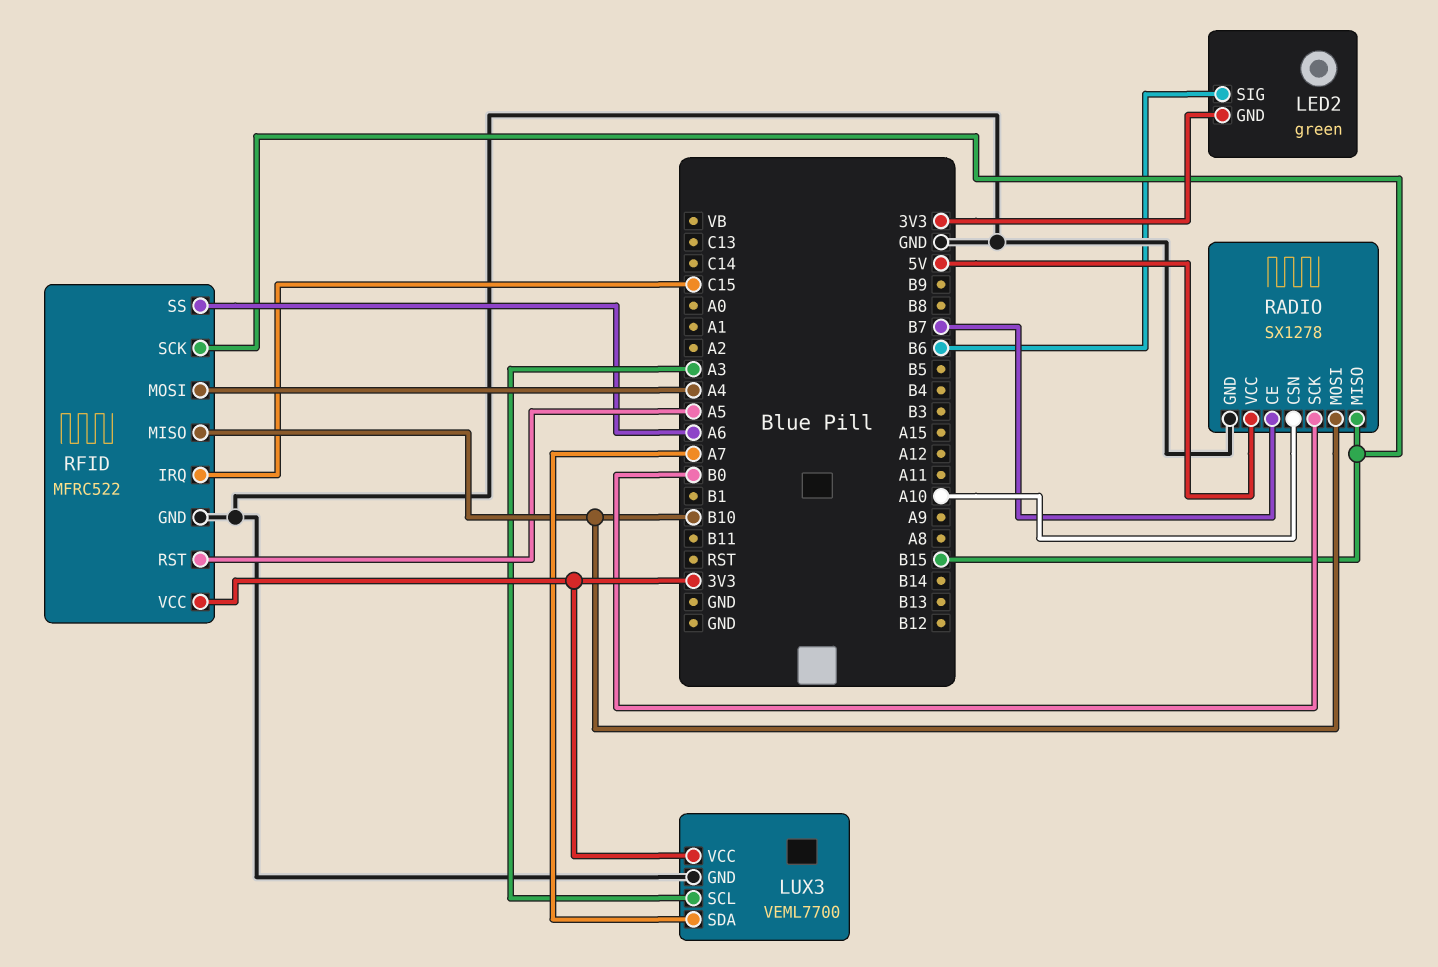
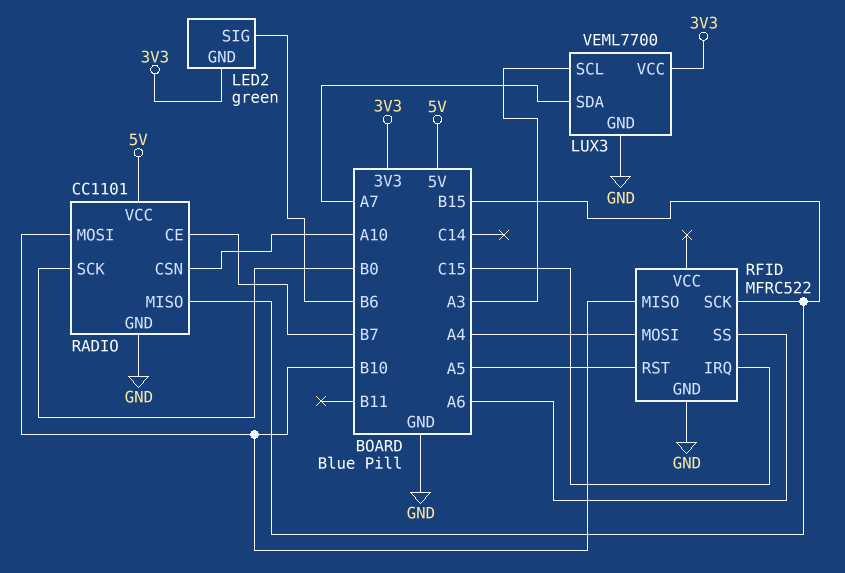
RADIO: SX1278 -> CC1101
RFID pin VCC: 3V3 -> none

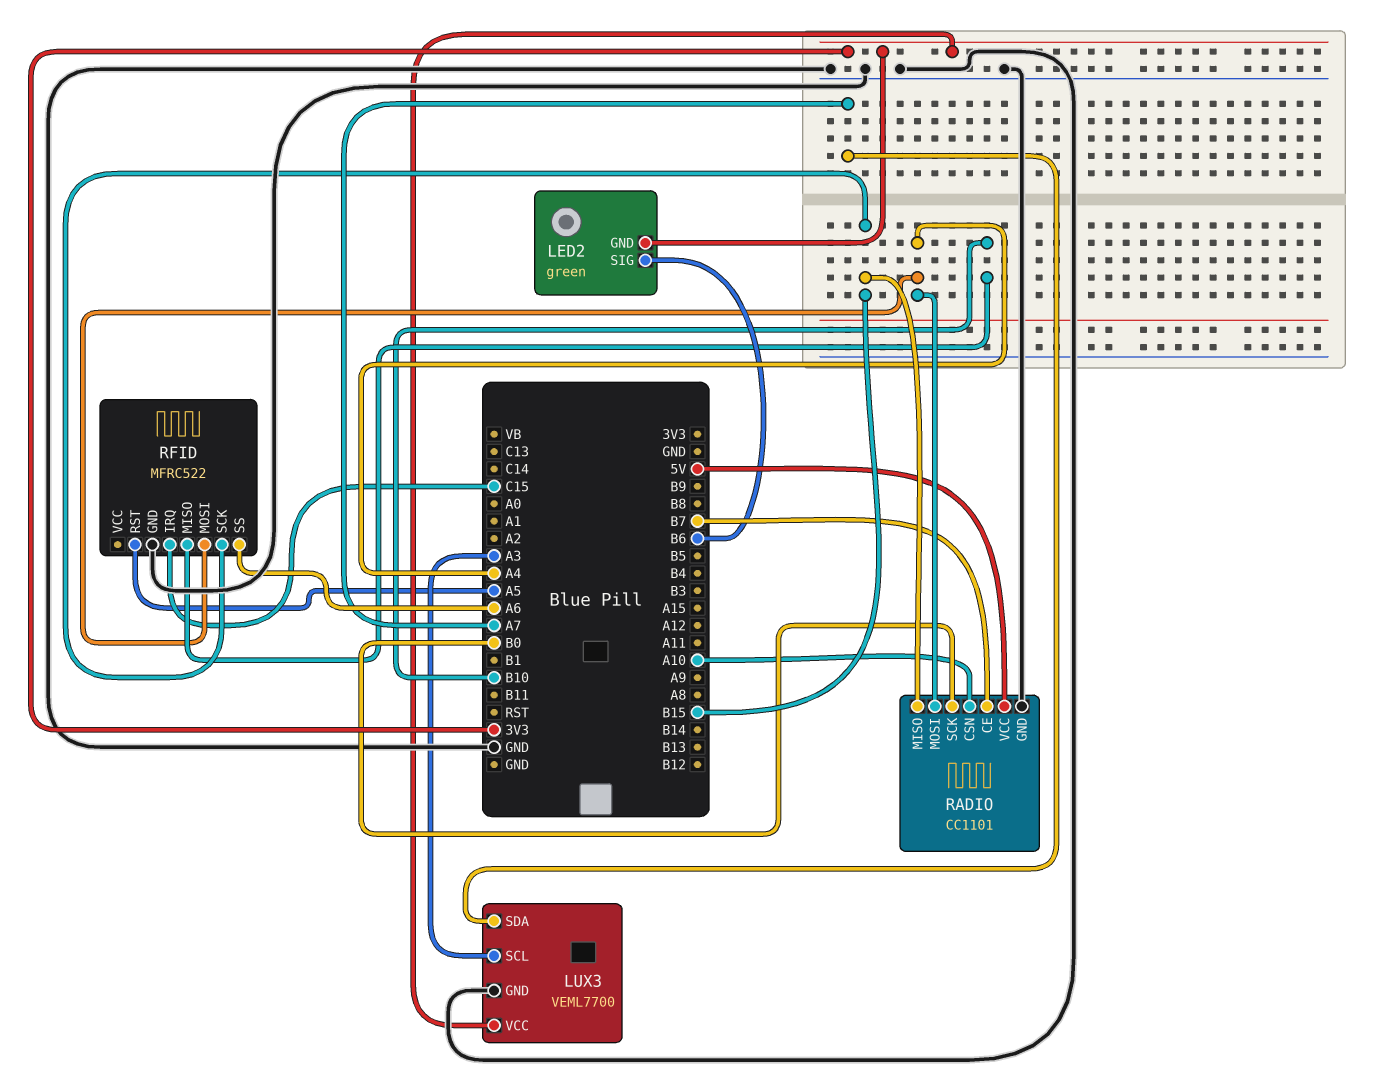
RADIO pin MOSI: B10 -> A4

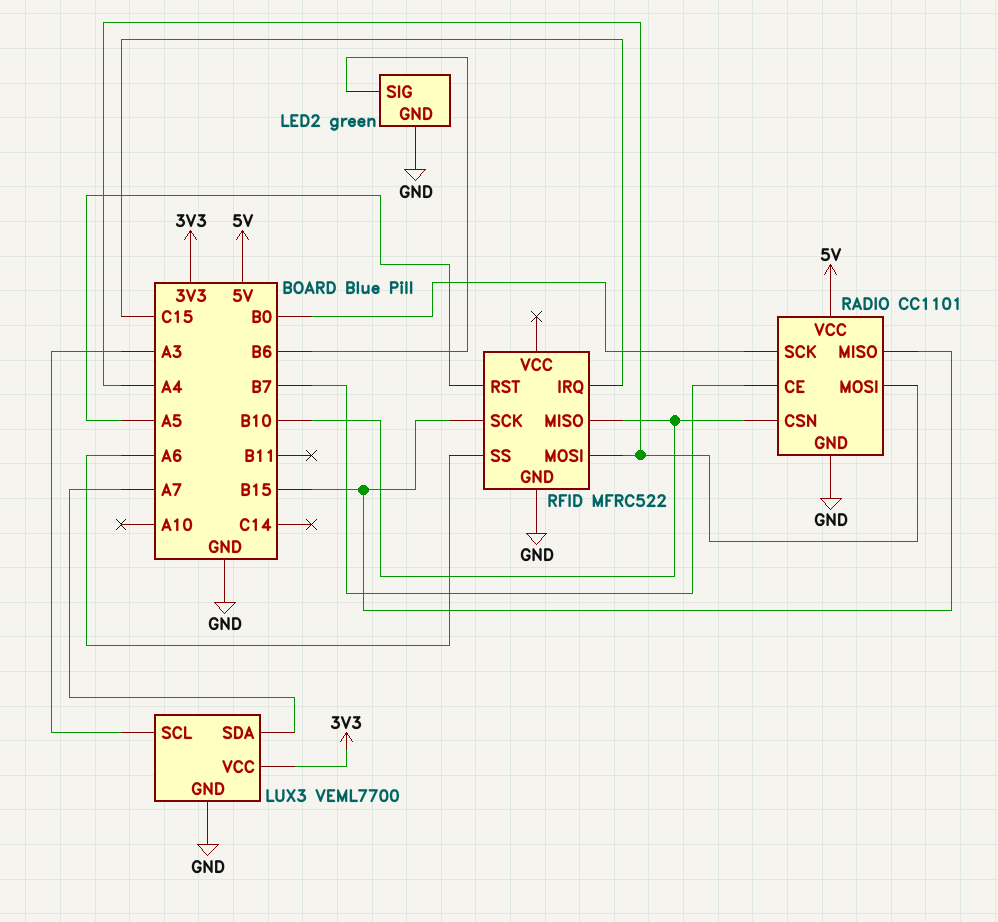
LED2 pin GND: 3V3 -> GND
RADIO pin CSN: A10 -> B10

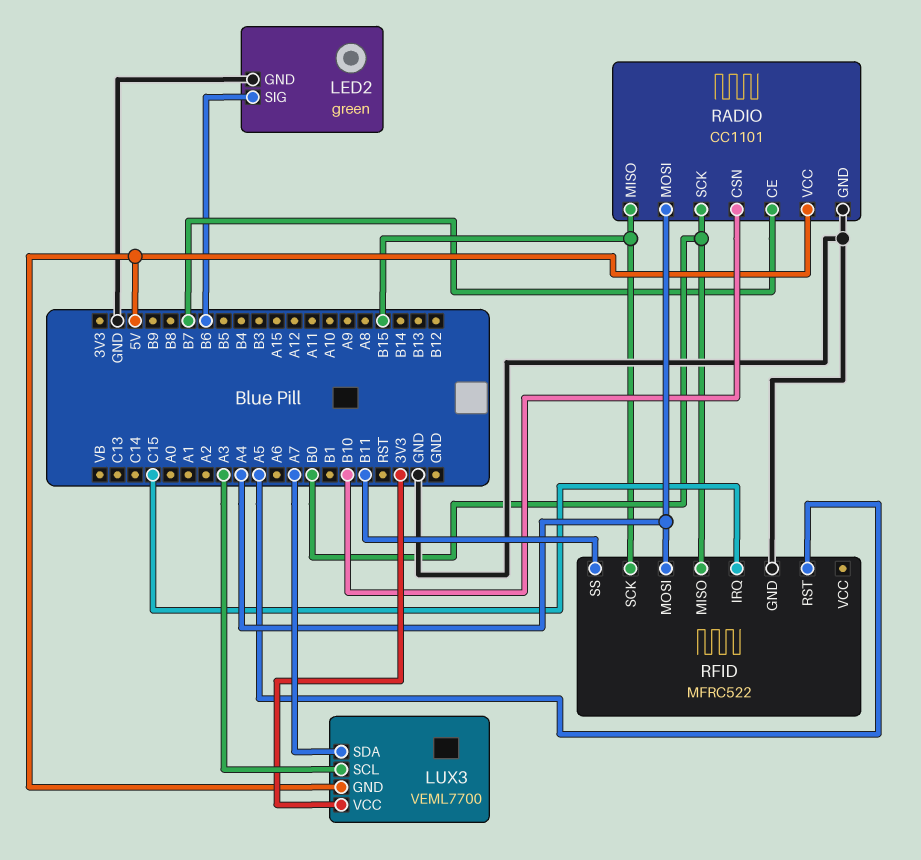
LUX3 pin GND: GND -> 5V
RFID pin MISO: B10 -> B0
RFID pin SS: A6 -> B11

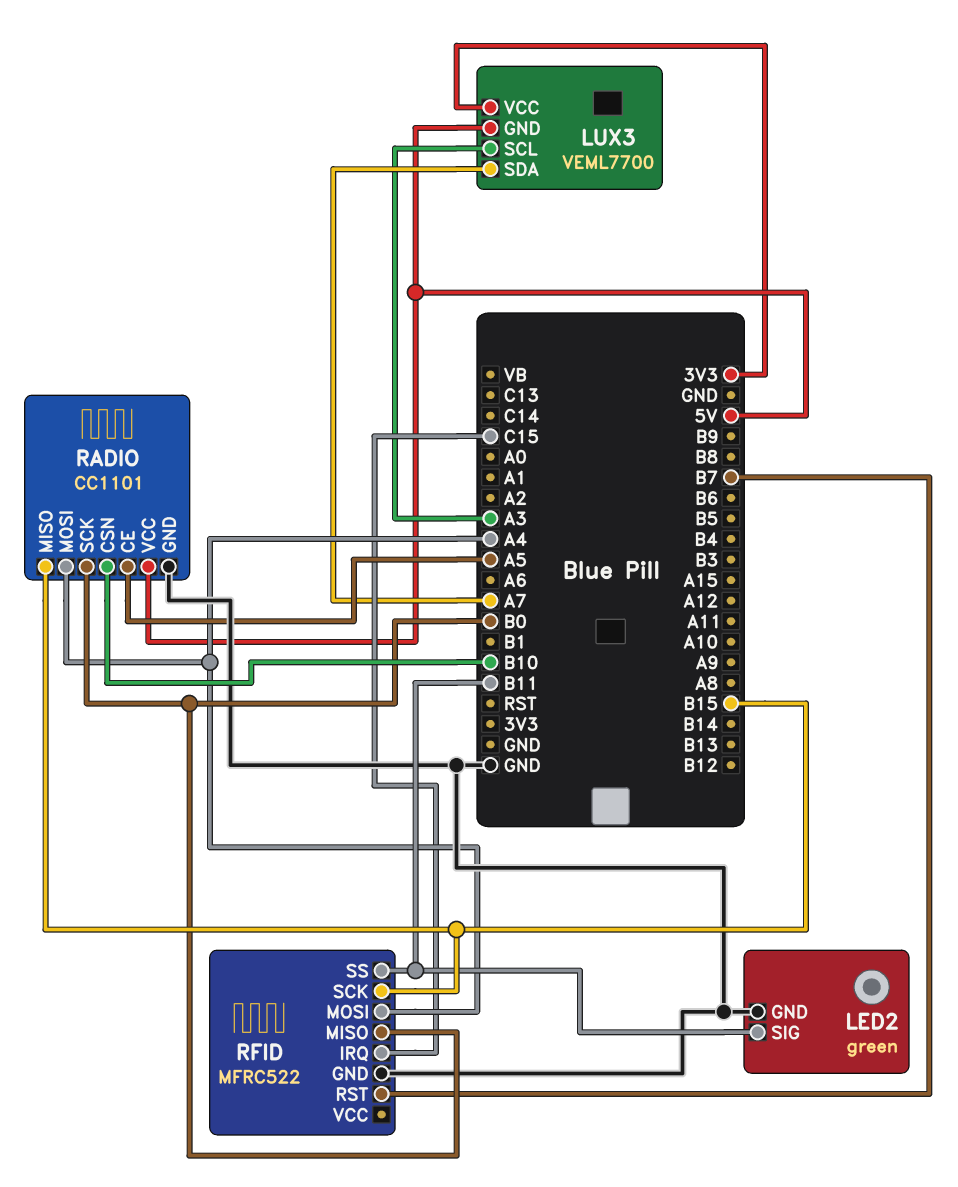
LED2 pin SIG: B6 -> B11
RADIO pin CE: B7 -> A5
RFID pin RST: A5 -> B7

